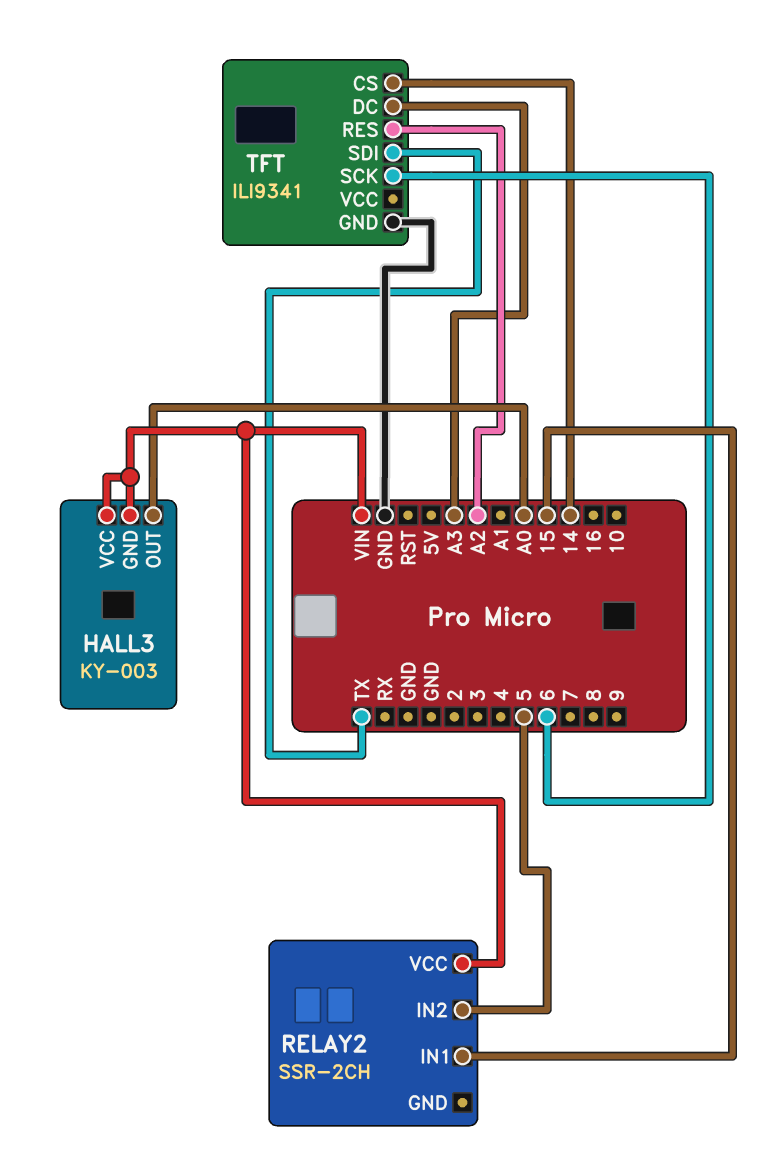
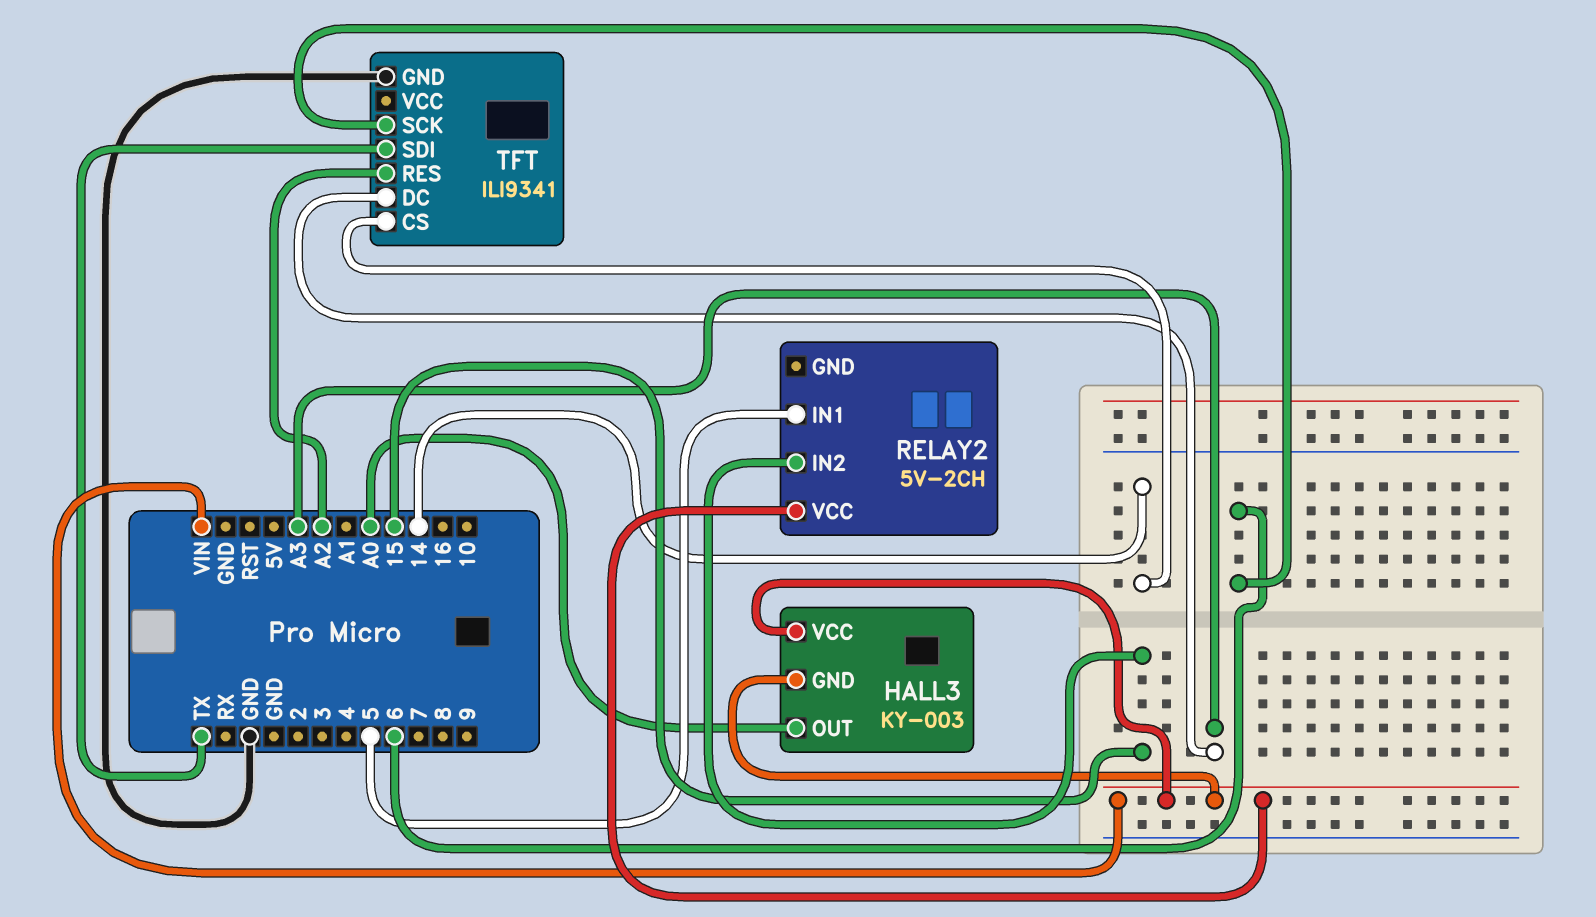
RELAY2: SSR-2CH -> 5V-2CH
RELAY2 pin IN1: 15 -> 5
RELAY2 pin IN2: 5 -> 15

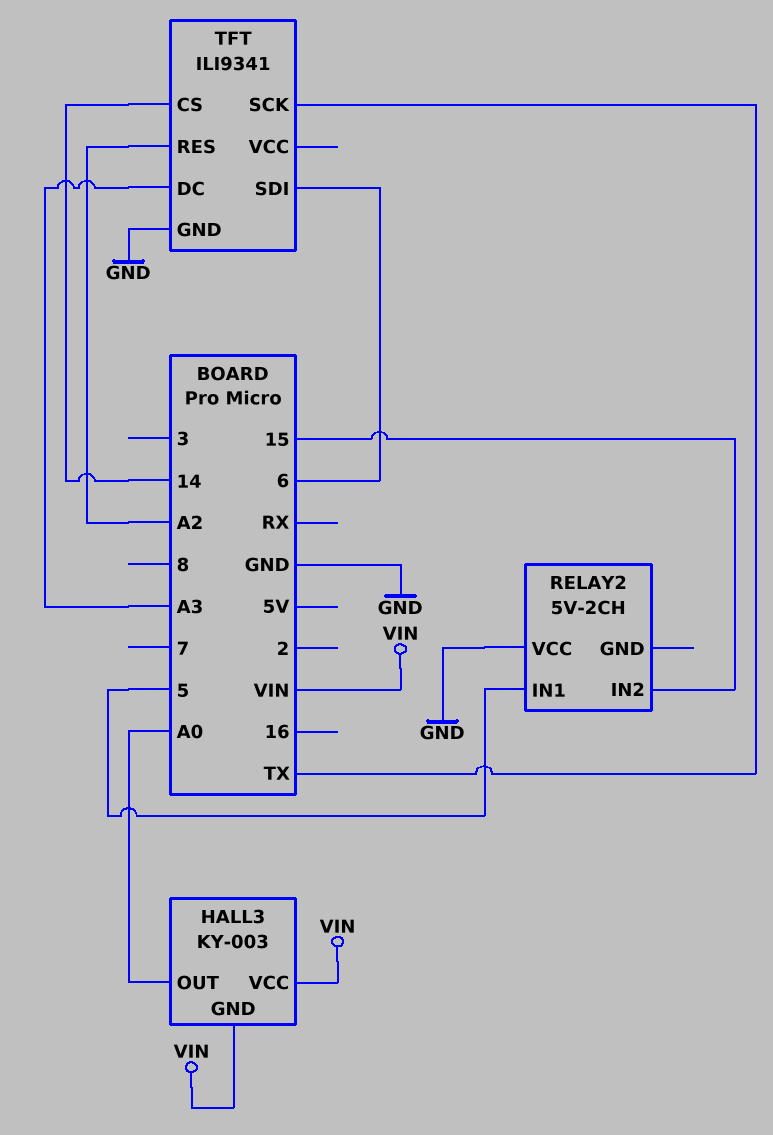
RELAY2 pin VCC: VIN -> GND
TFT pin SCK: 6 -> TX
TFT pin SDI: TX -> 6

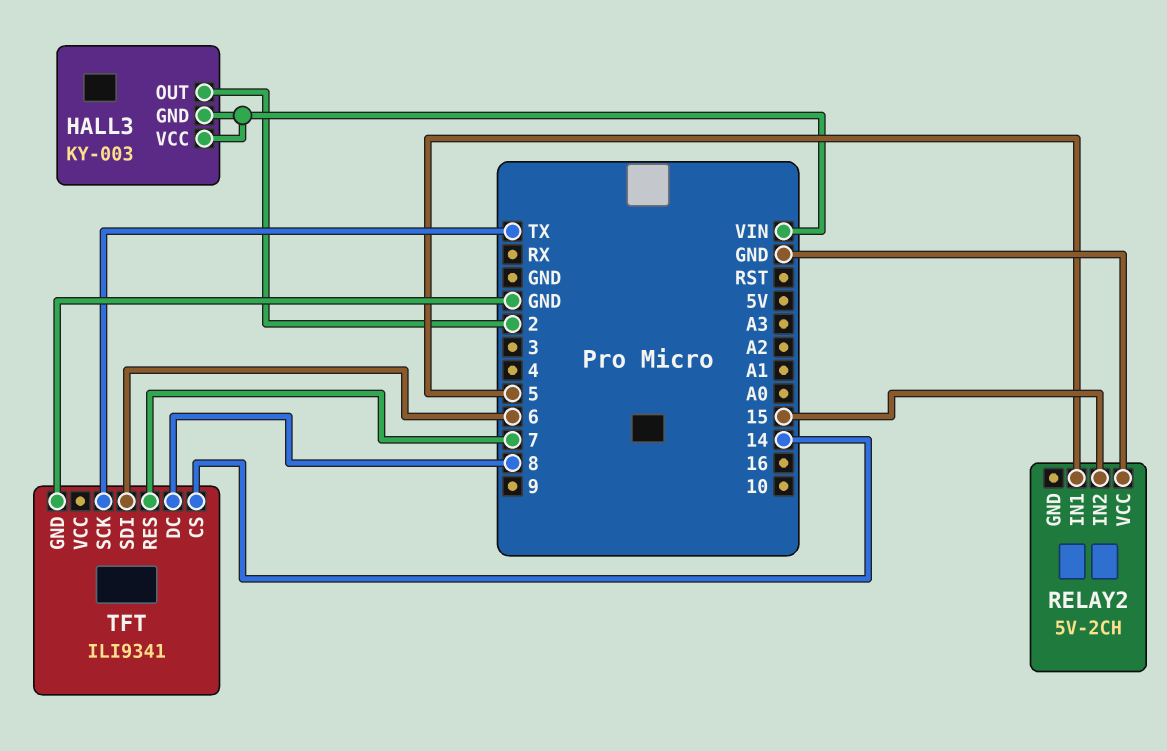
HALL3 pin OUT: A0 -> 2
TFT pin DC: A3 -> 8
TFT pin RES: A2 -> 7

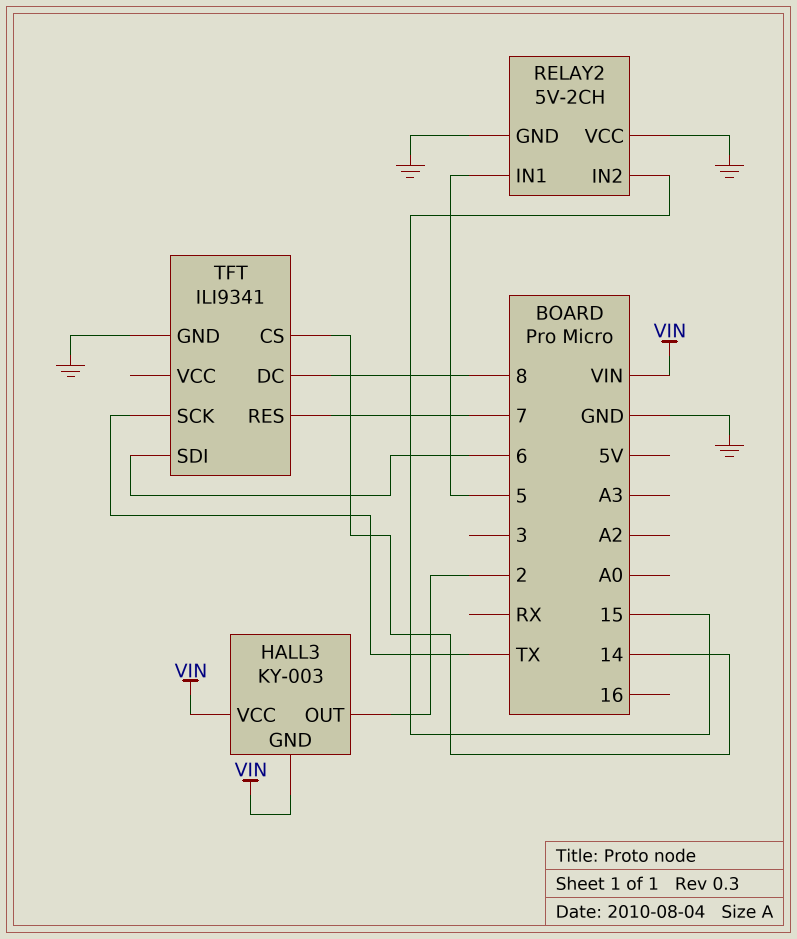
RELAY2 pin GND: none -> GND

